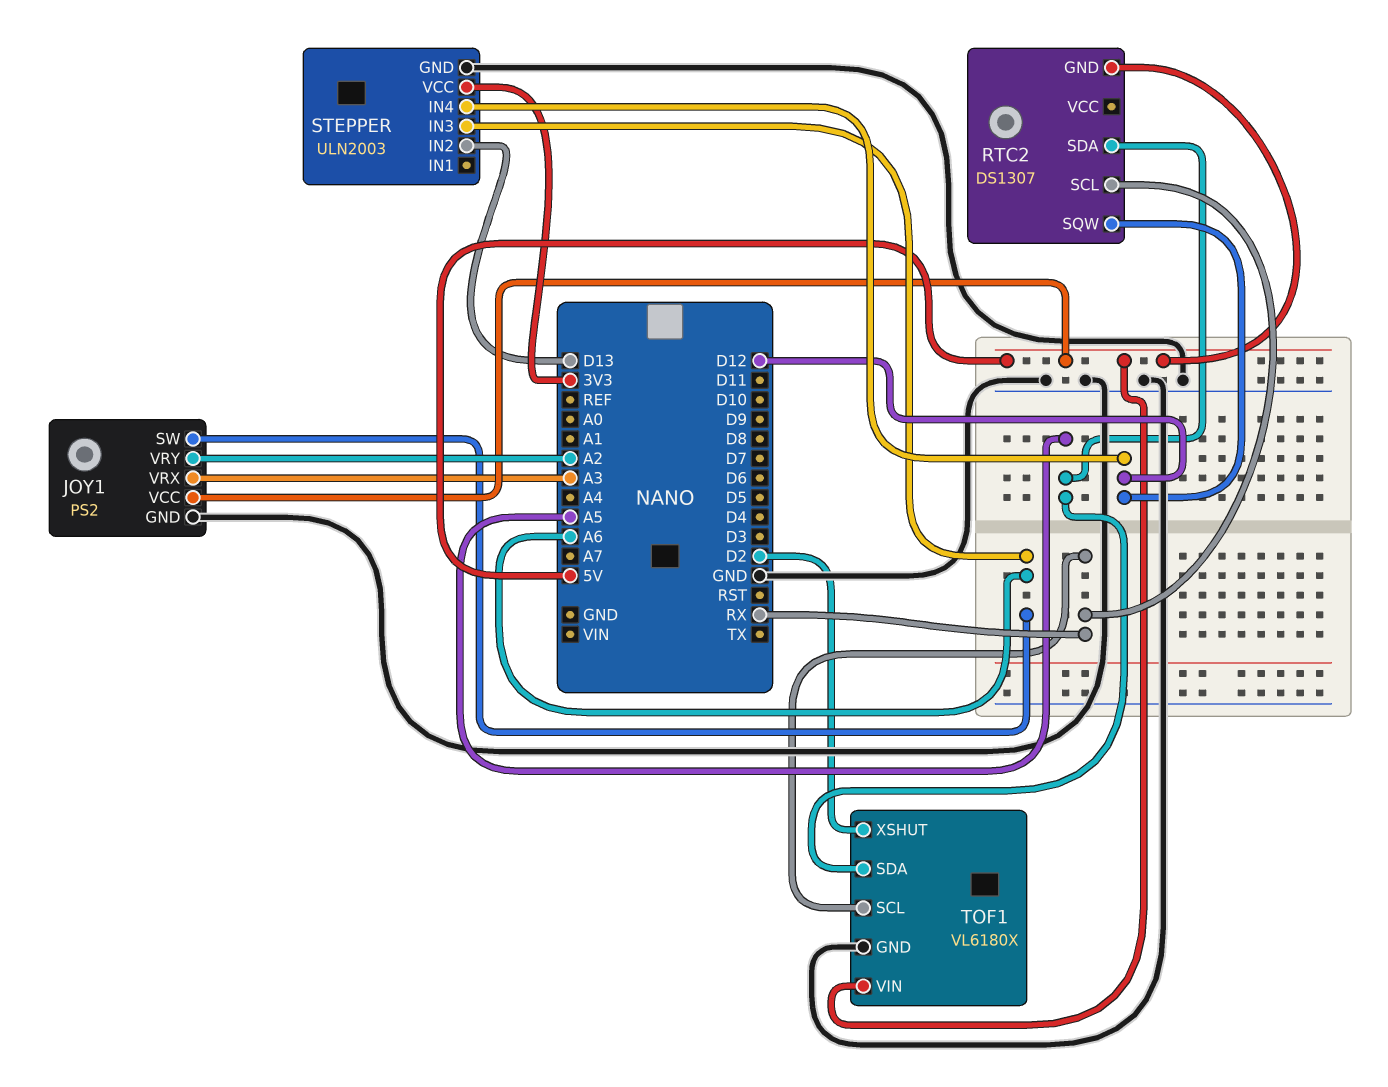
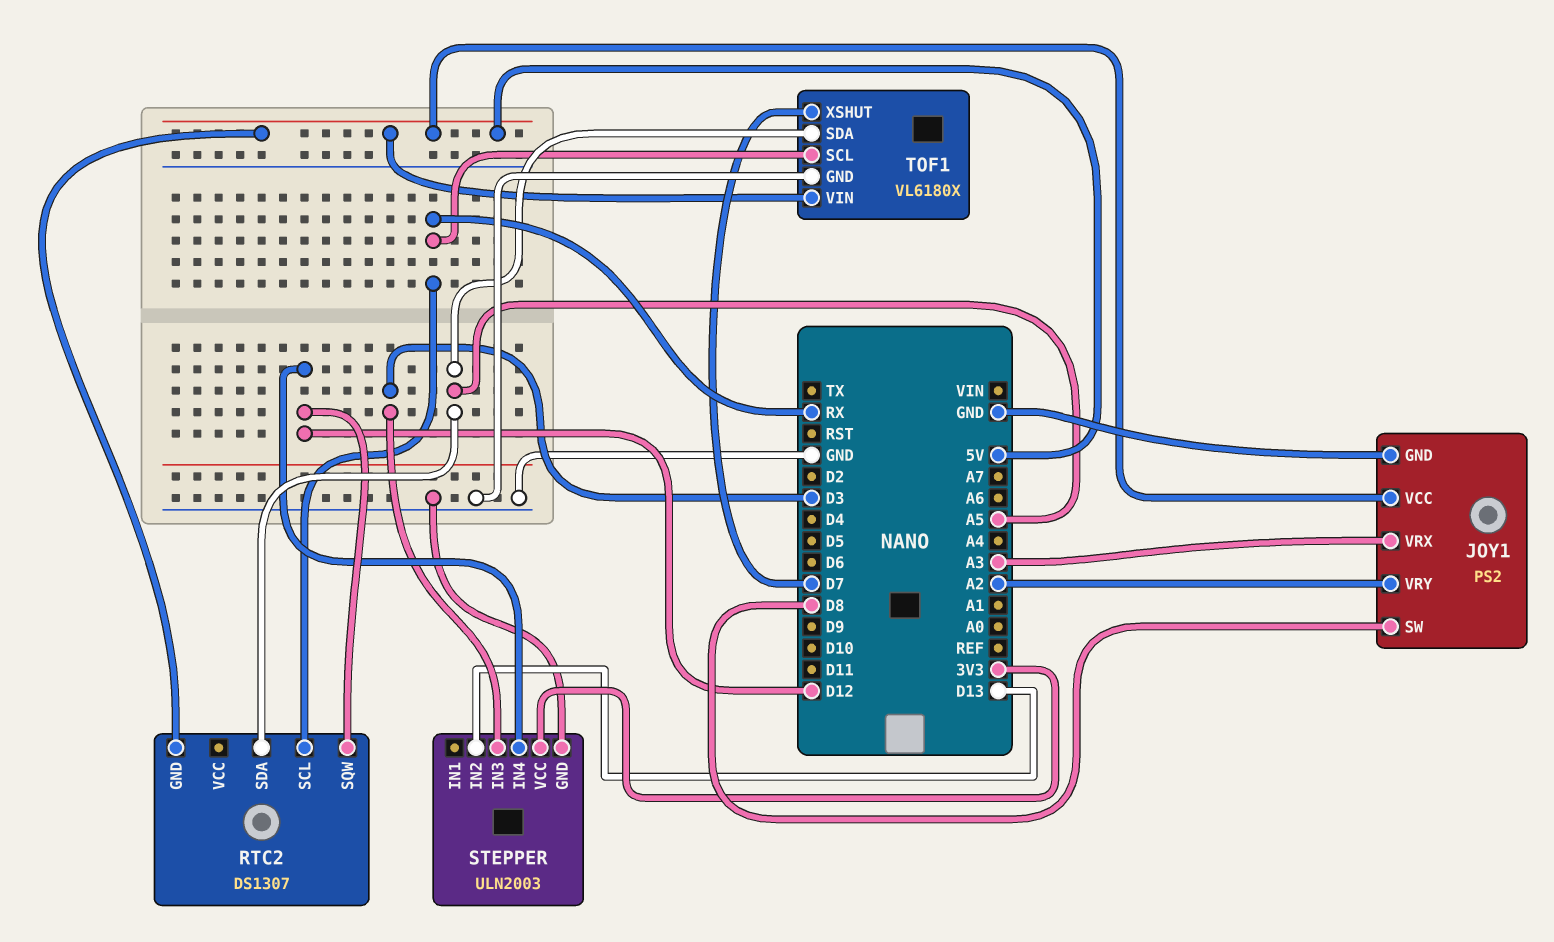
JOY1 pin SW: A6 -> D8
STEPPER pin IN3: A6 -> D3
TOF1 pin XSHUT: D2 -> D7

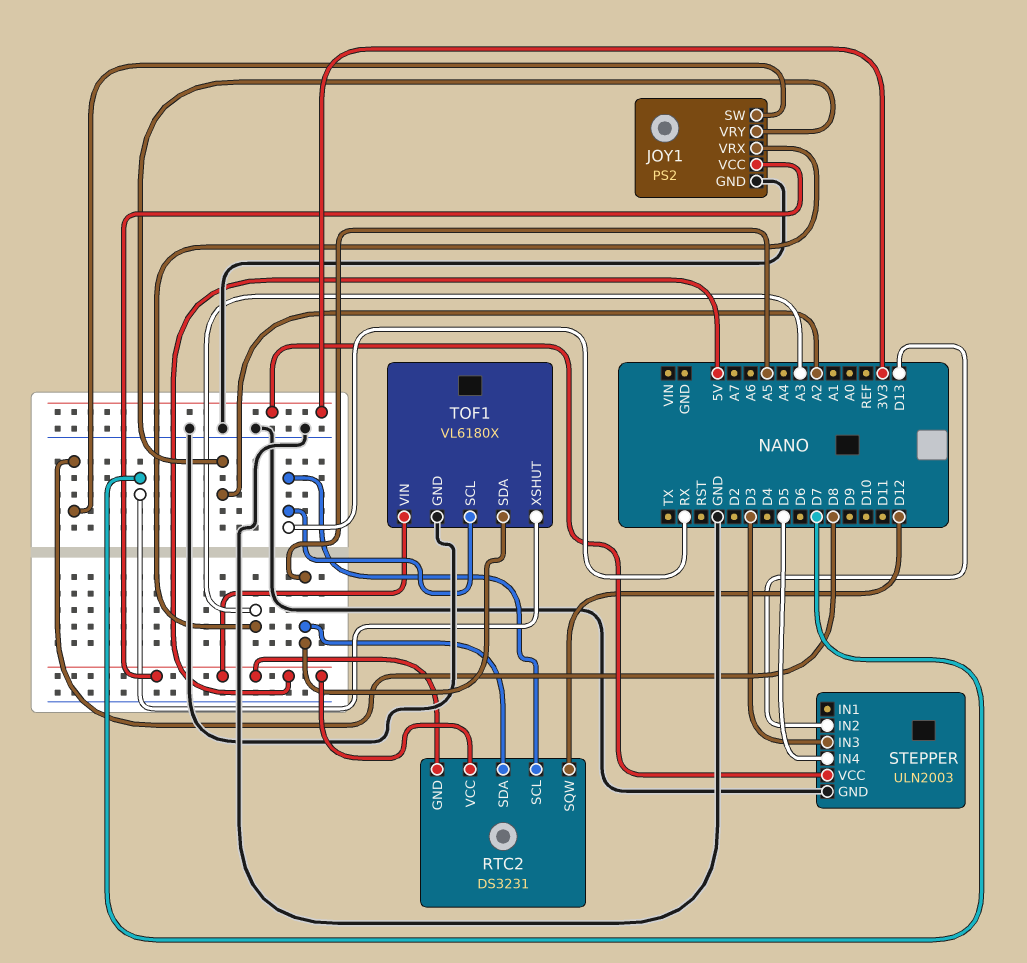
RTC2: DS1307 -> DS3231
RTC2 pin VCC: none -> 5V
STEPPER pin IN4: D12 -> D5

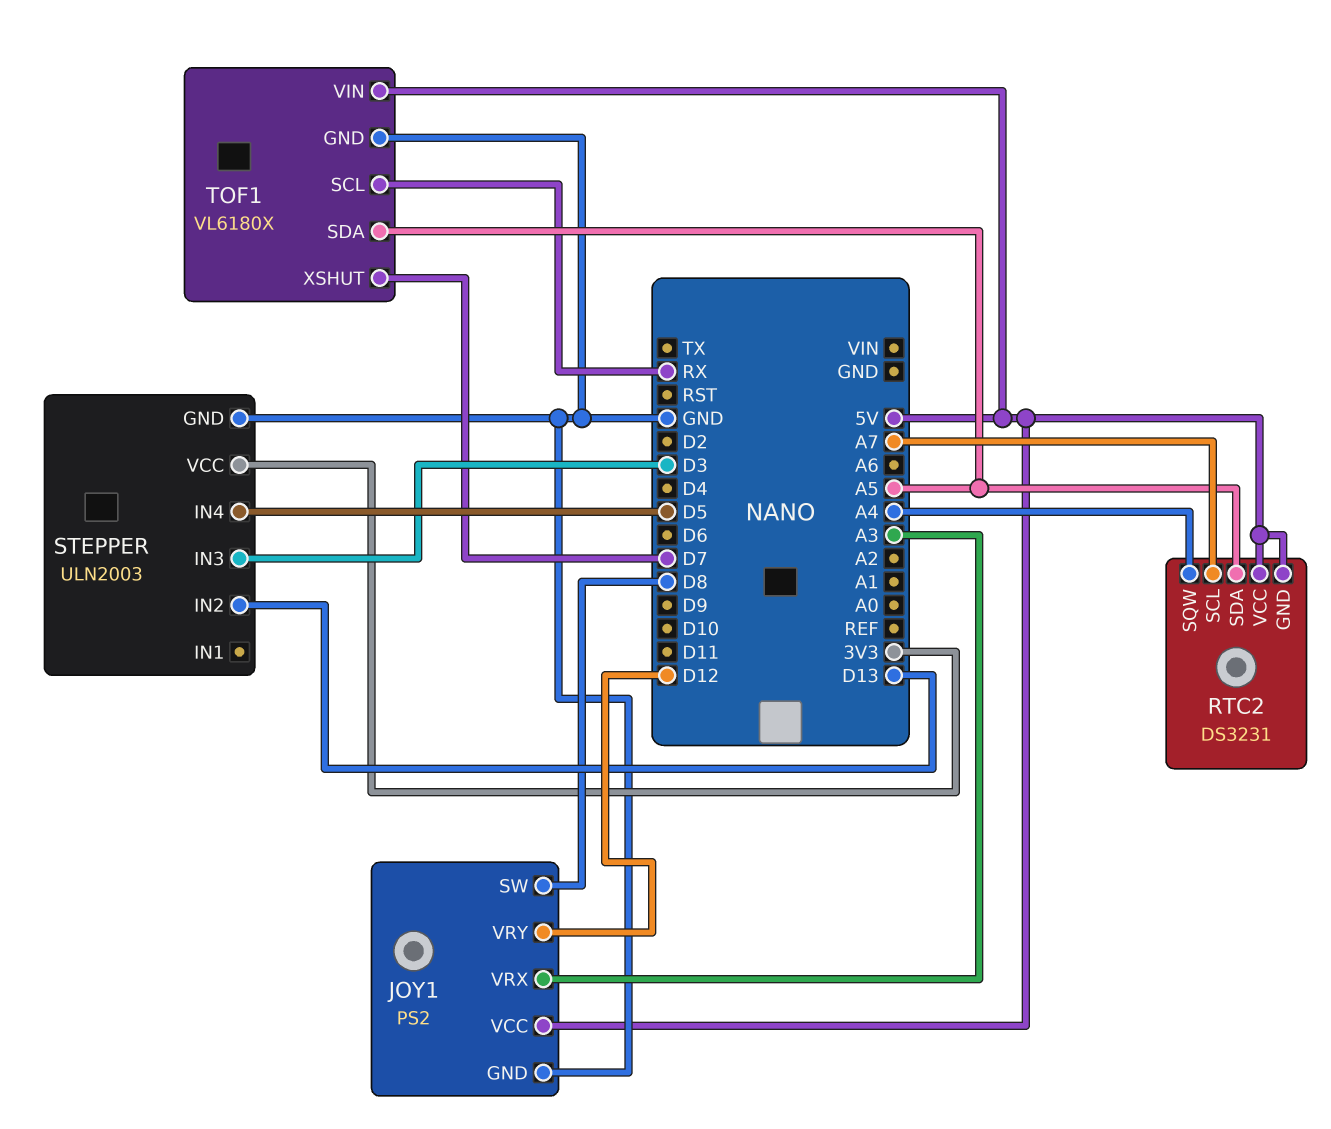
JOY1 pin VRY: A2 -> D12
RTC2 pin SCL: RX -> A7
RTC2 pin SQW: D12 -> A4

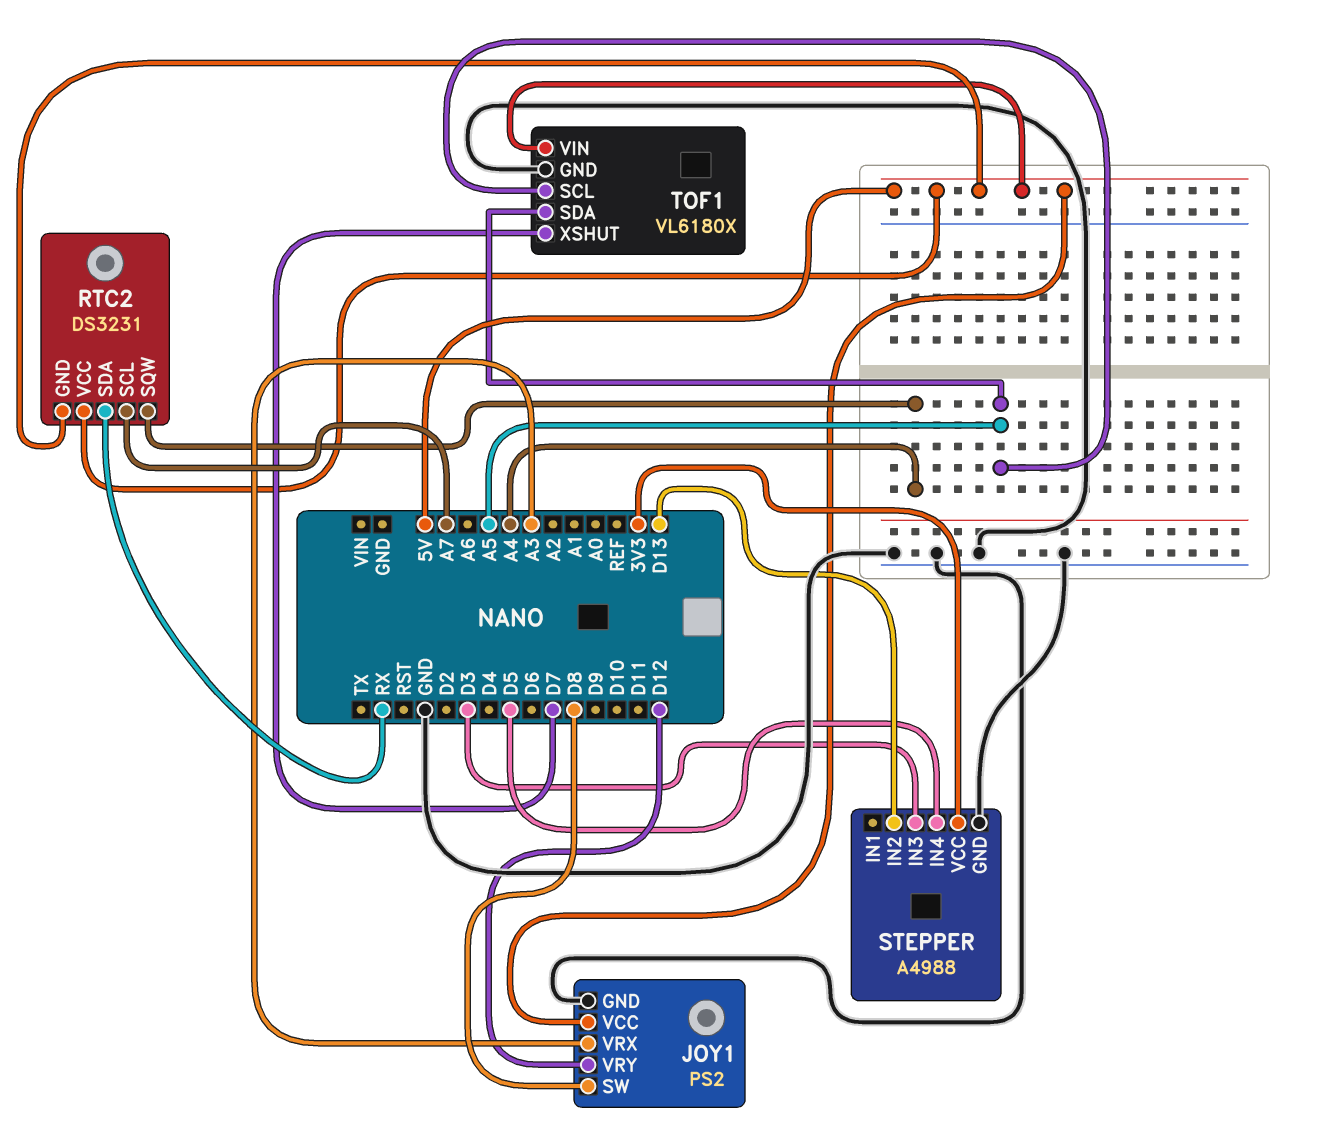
RTC2 pin SDA: A5 -> RX
STEPPER: ULN2003 -> A4988
TOF1 pin SCL: RX -> A5

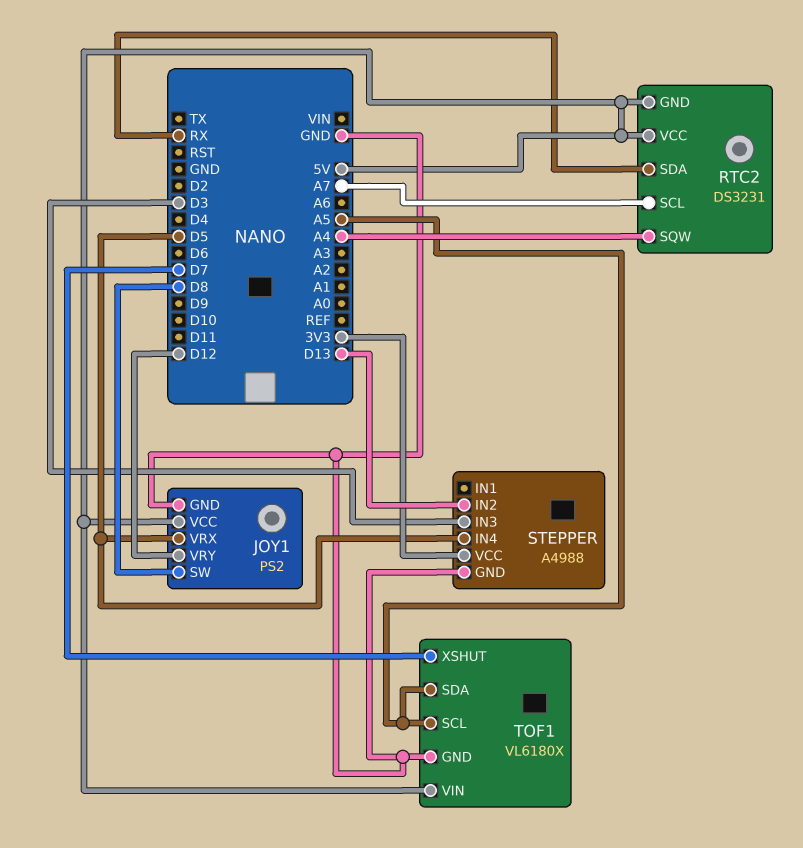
JOY1 pin VRX: A3 -> D5

